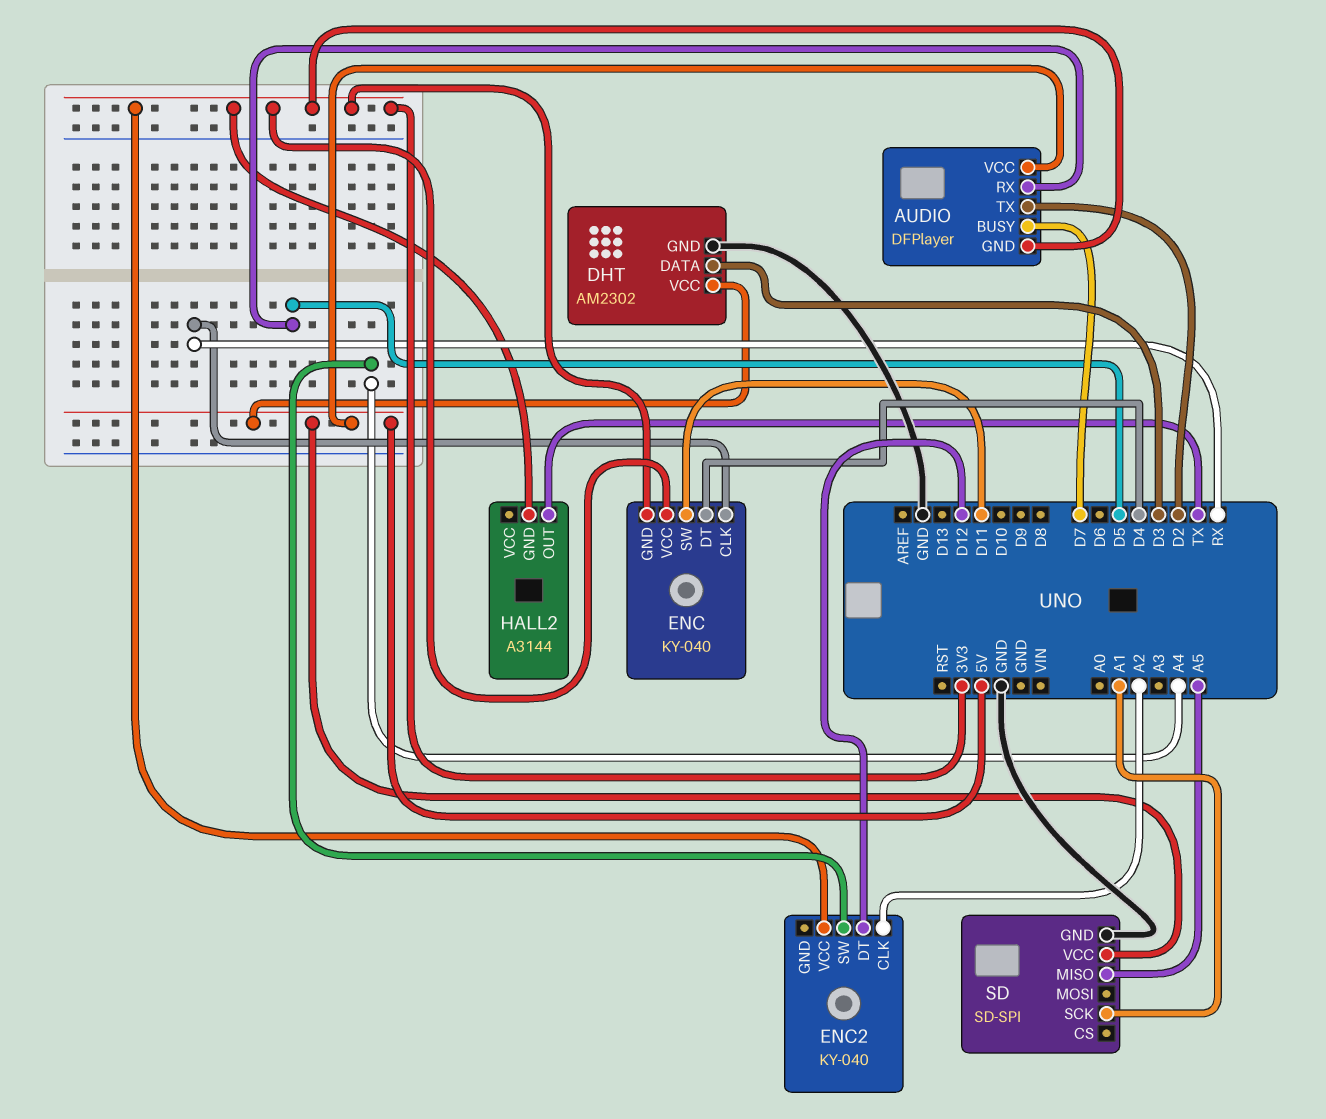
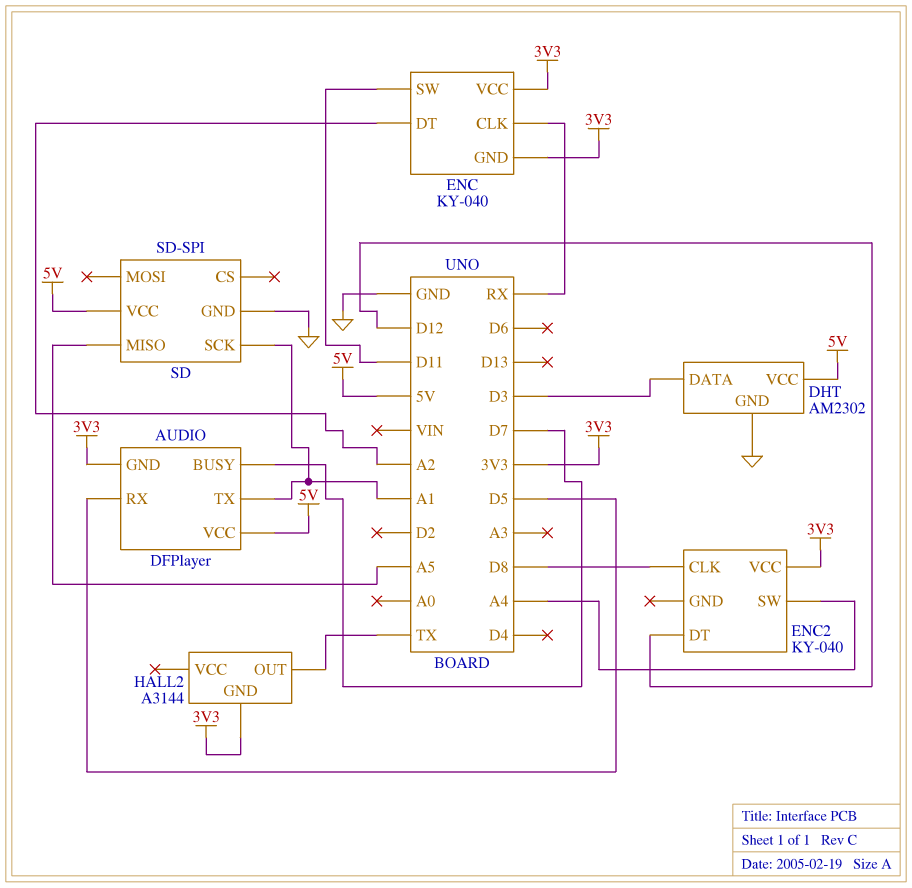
AUDIO pin TX: D2 -> A1
ENC pin DT: D4 -> A2
ENC2 pin CLK: A2 -> D8

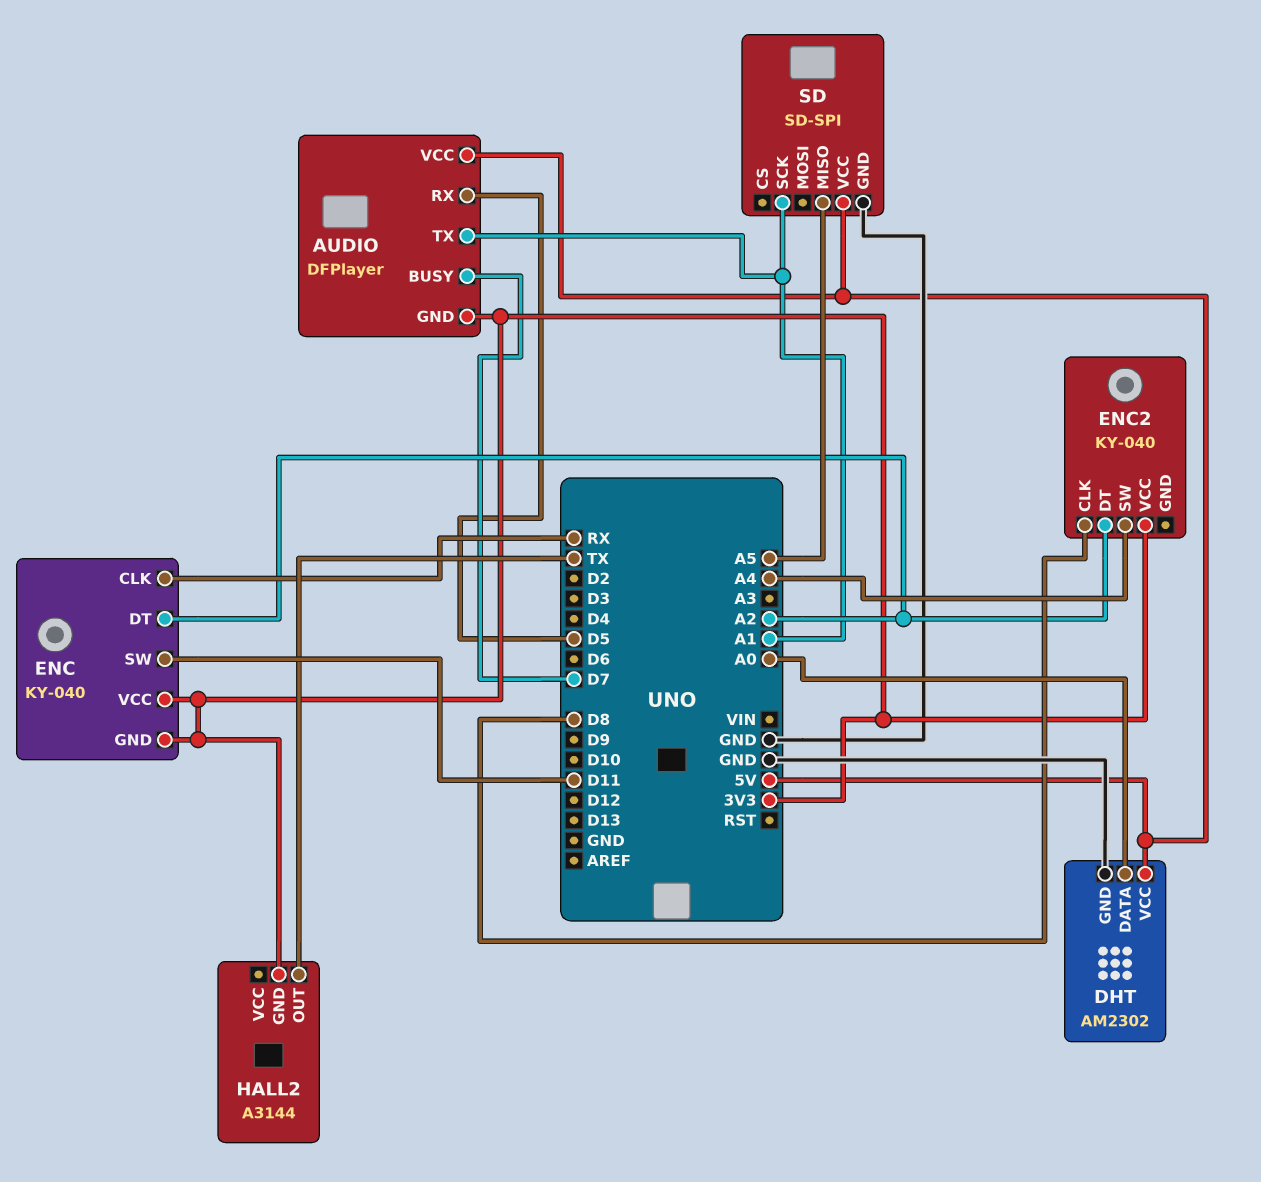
DHT pin DATA: D3 -> A0
ENC2 pin DT: D12 -> A2

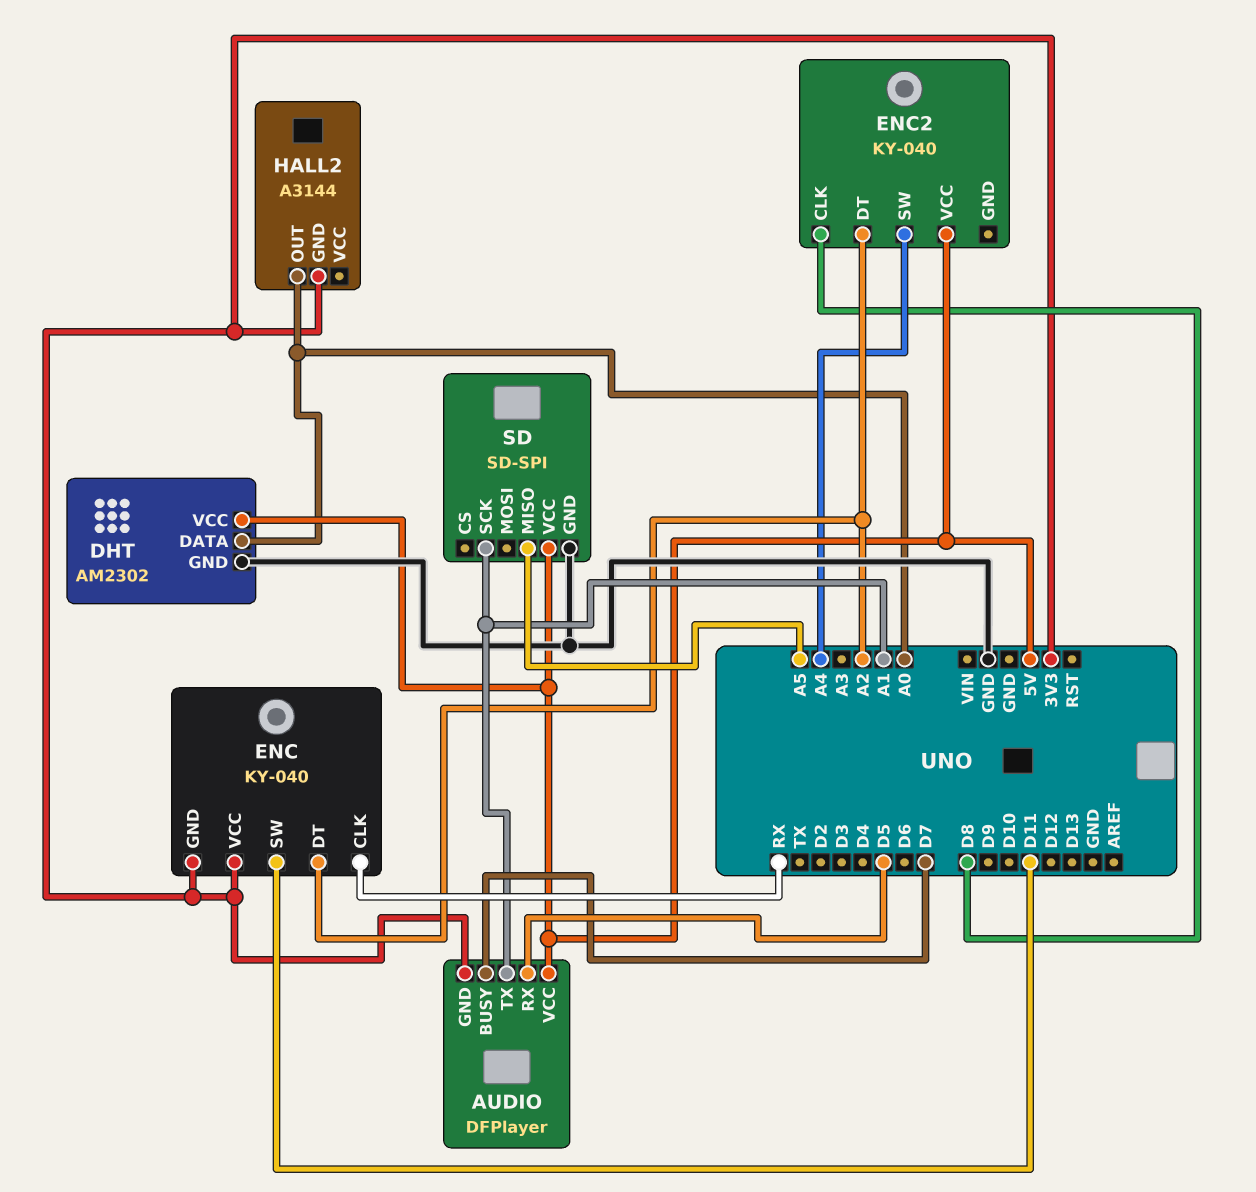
ENC2 pin VCC: 3V3 -> 5V
HALL2 pin OUT: TX -> A0

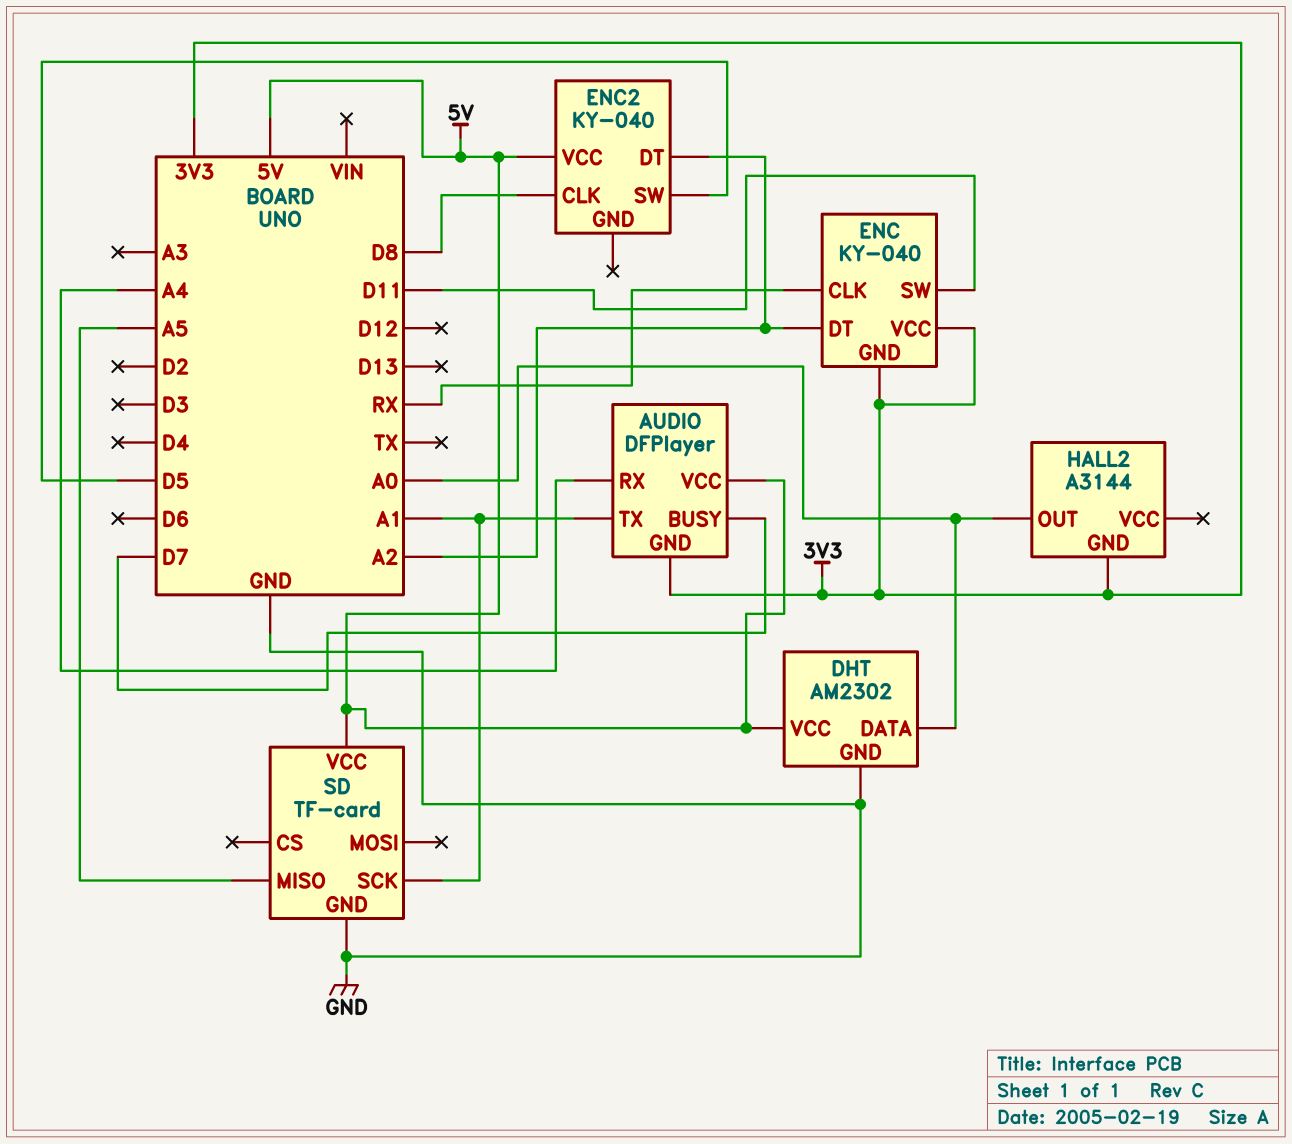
AUDIO pin RX: D5 -> A4
ENC2 pin SW: A4 -> D5
SD: SD-SPI -> TF-card

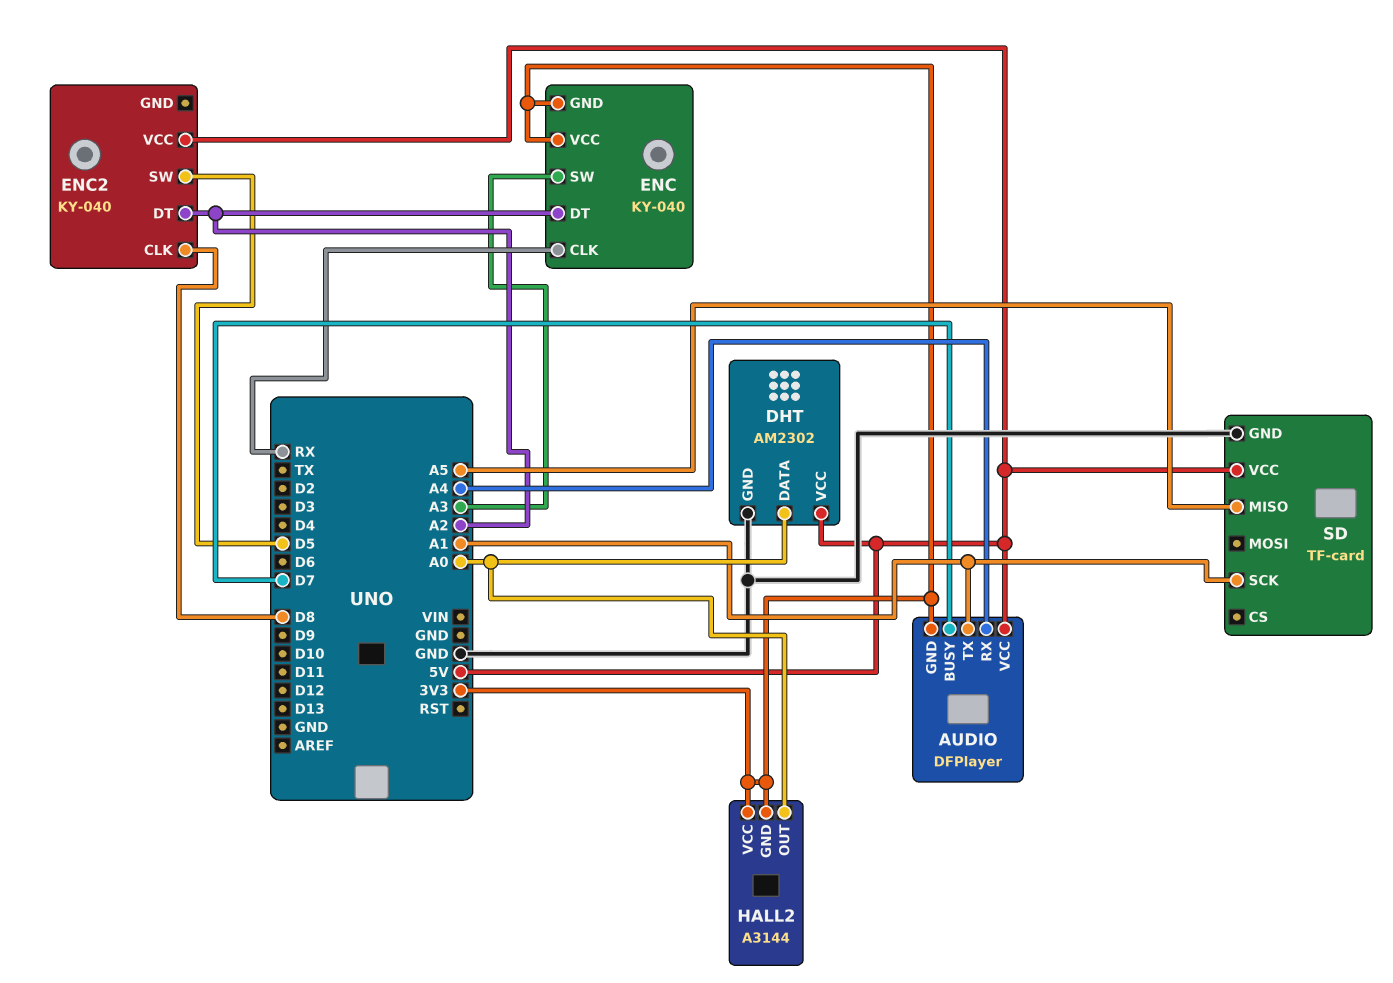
ENC pin SW: D11 -> A3
HALL2 pin VCC: none -> 3V3

